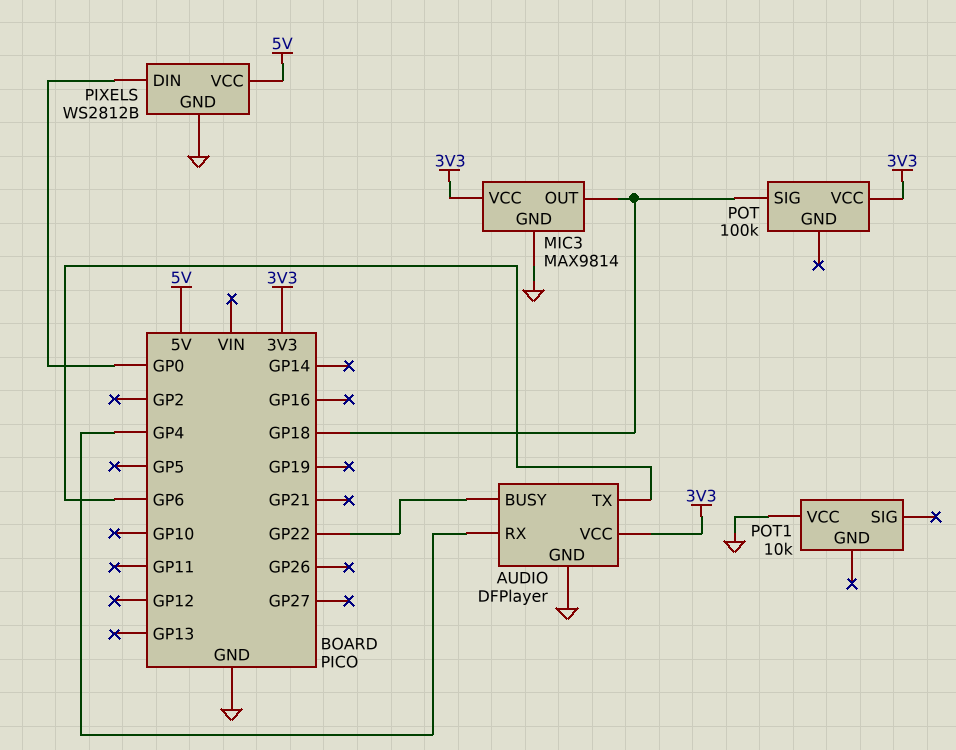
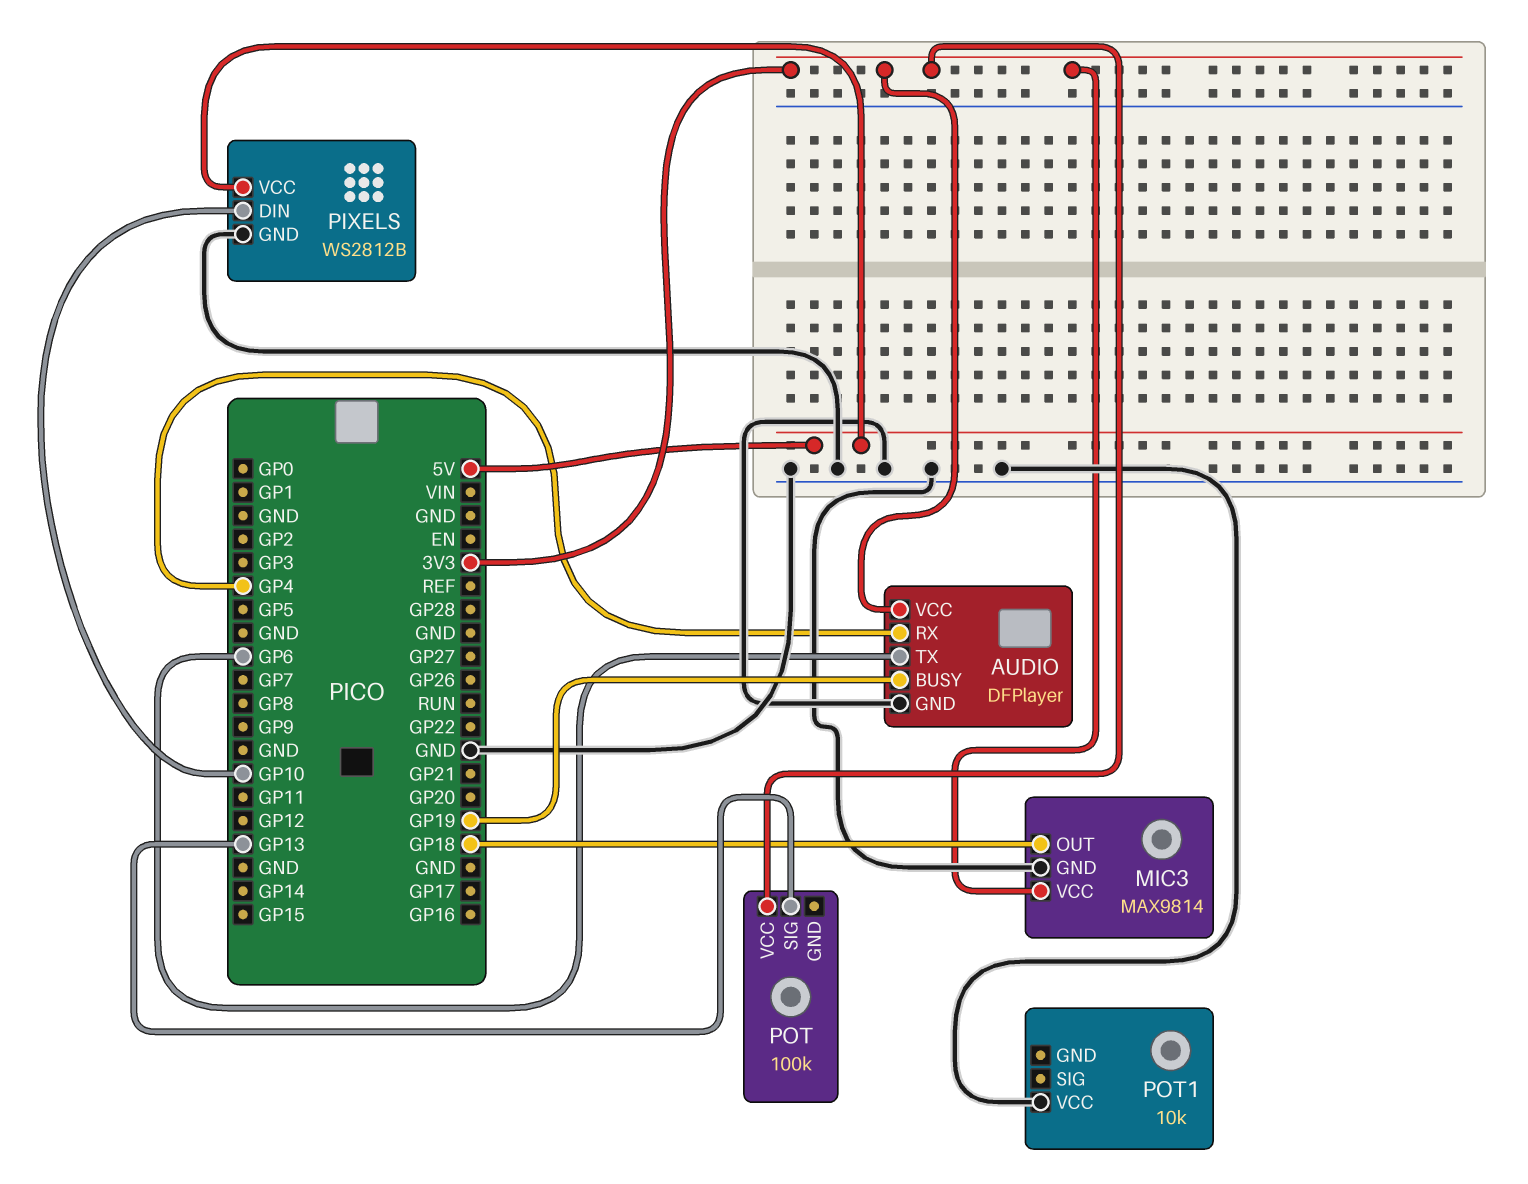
AUDIO pin BUSY: GP22 -> GP19
PIXELS pin DIN: GP0 -> GP10
POT pin SIG: GP18 -> GP13

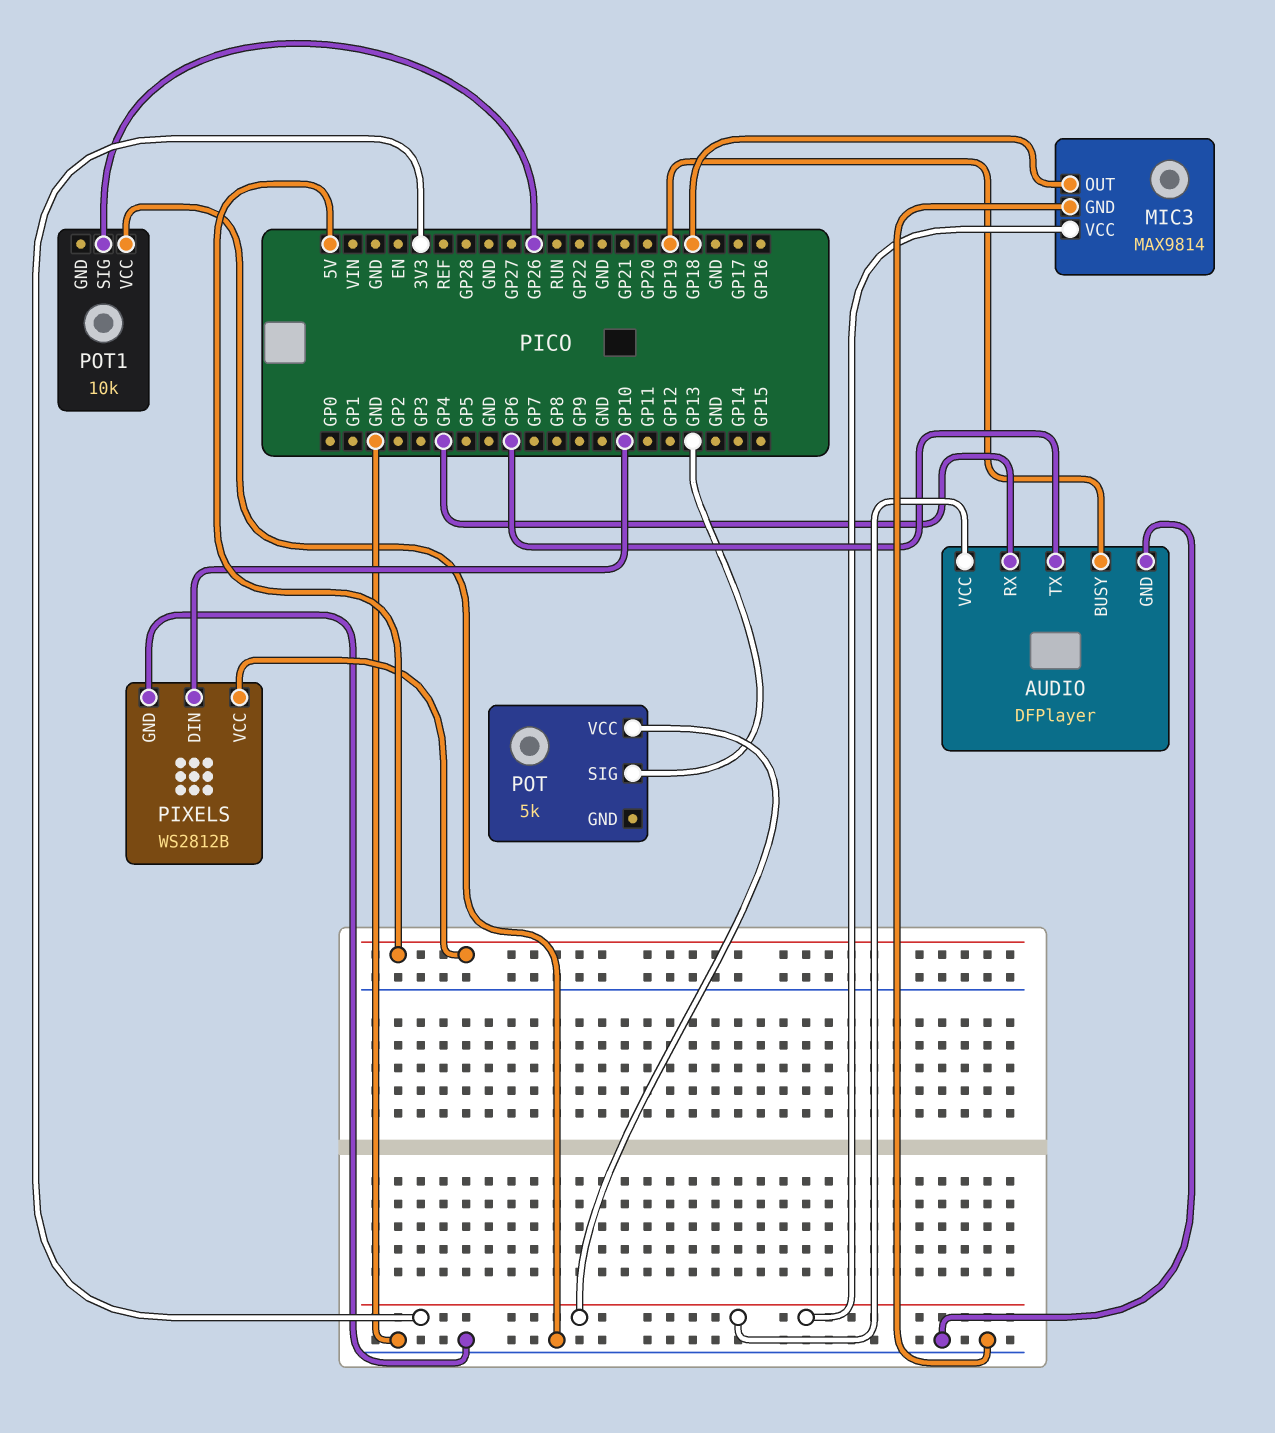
POT: 100k -> 5k
POT1 pin SIG: none -> GP26

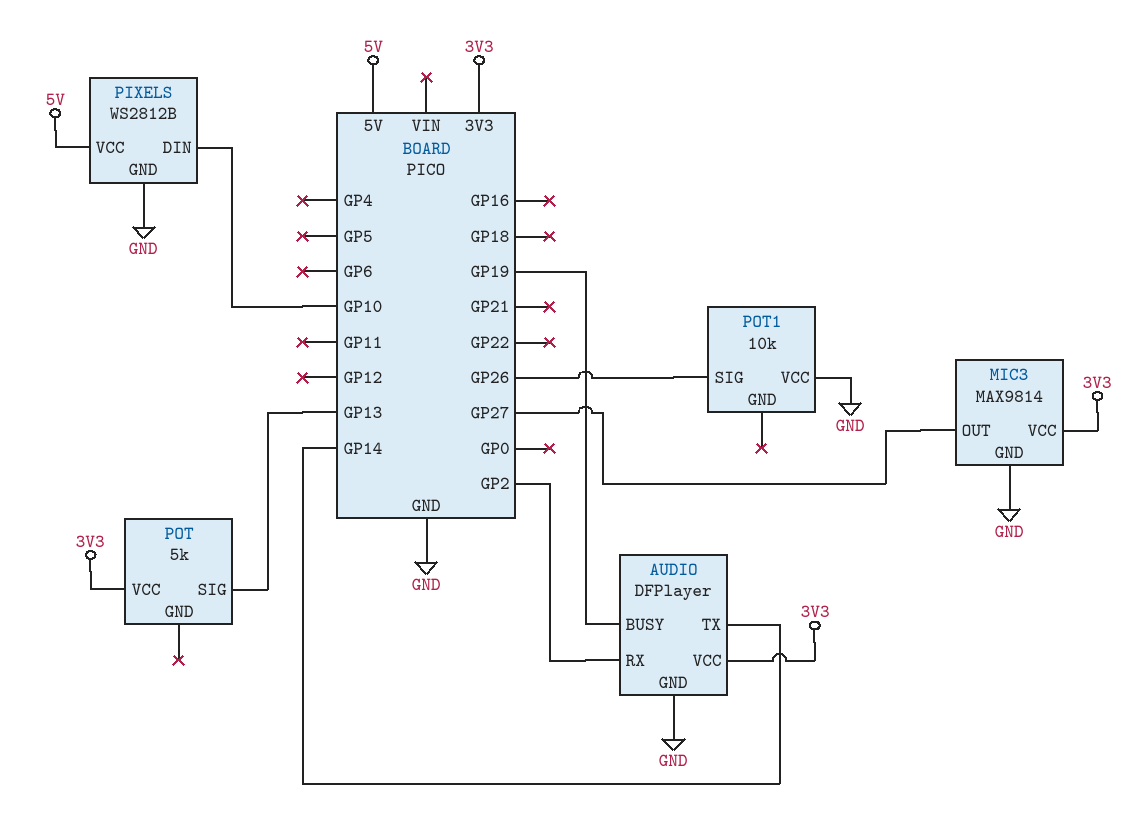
AUDIO pin RX: GP4 -> GP2
AUDIO pin TX: GP6 -> GP14
MIC3 pin OUT: GP18 -> GP27

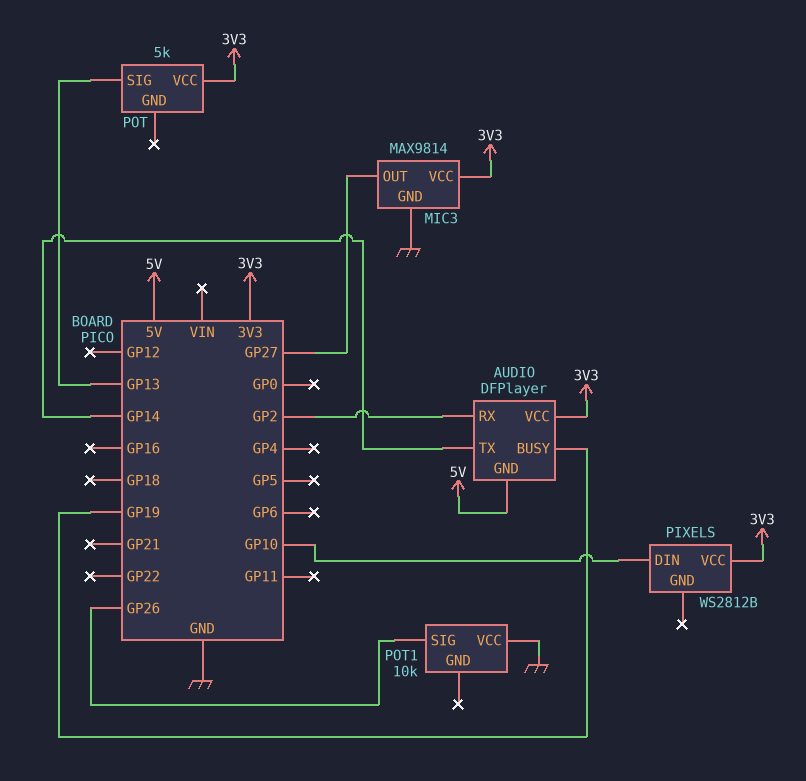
AUDIO pin GND: GND -> 5V
PIXELS pin GND: GND -> none
PIXELS pin VCC: 5V -> 3V3

